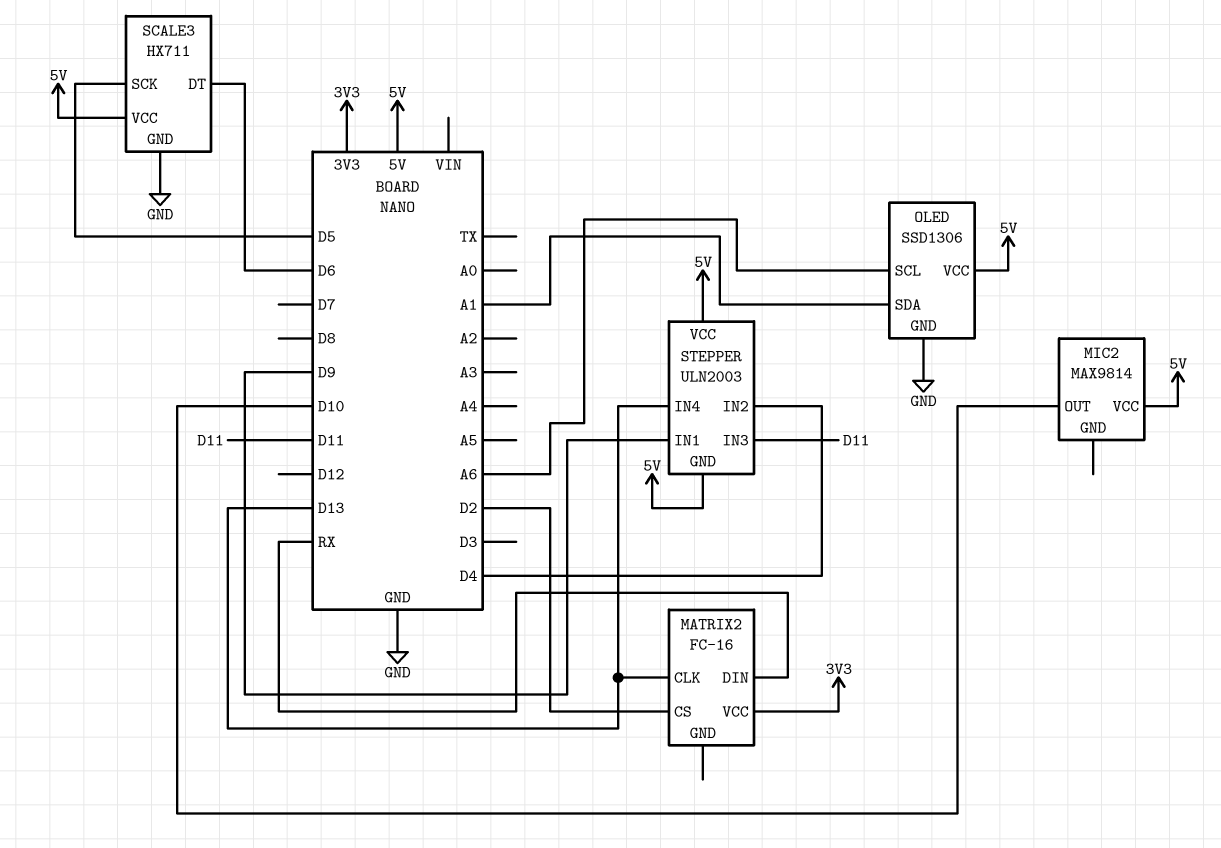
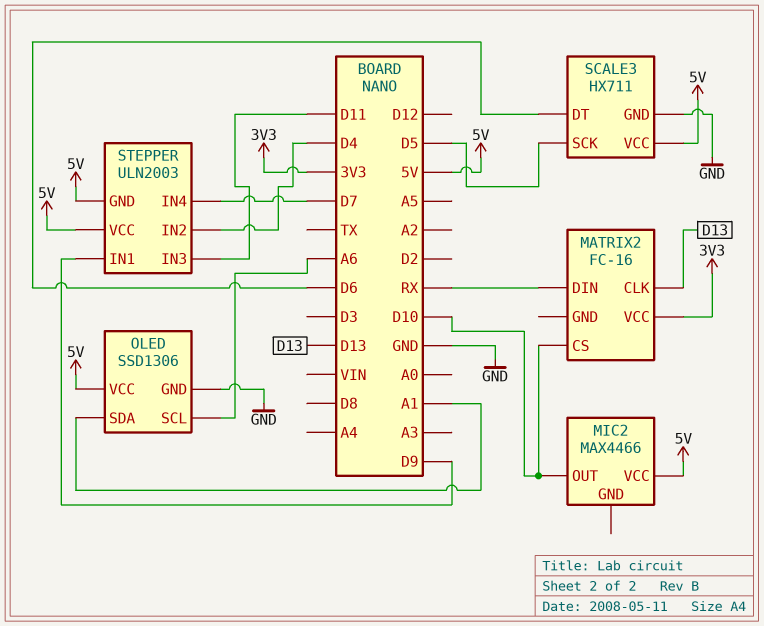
MATRIX2 pin CS: D2 -> D10
MIC2: MAX9814 -> MAX4466
STEPPER pin IN4: D13 -> D7

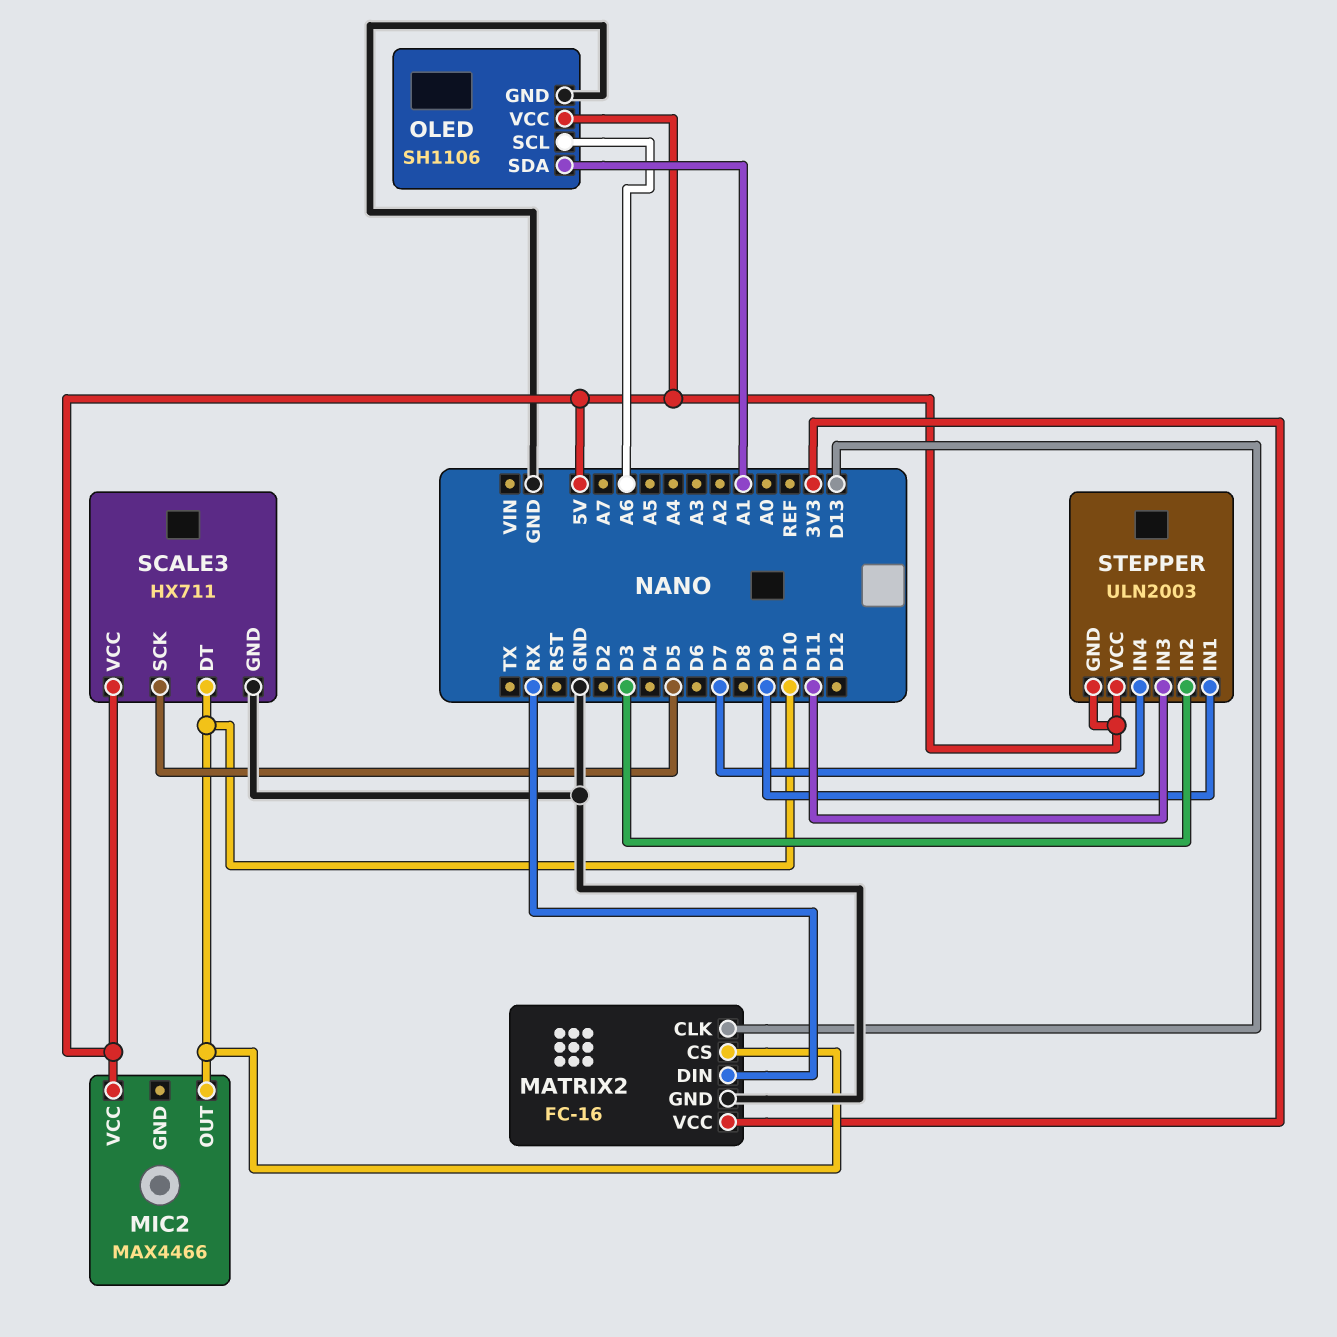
MATRIX2 pin GND: none -> GND
OLED: SSD1306 -> SH1106
SCALE3 pin DT: D6 -> D10
STEPPER pin IN2: D4 -> D3

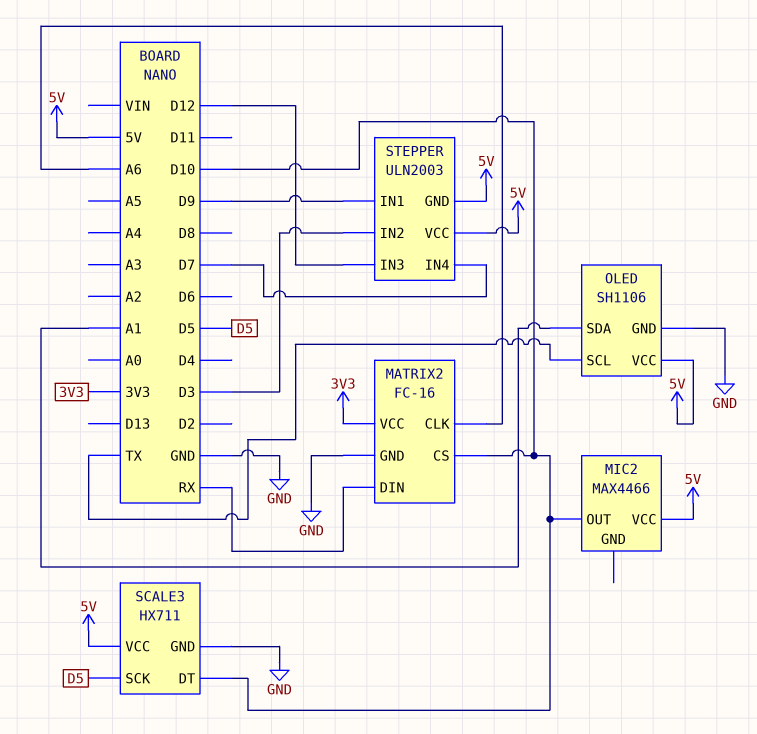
MATRIX2 pin CLK: D13 -> A6
OLED pin SCL: A6 -> TX
STEPPER pin IN3: D11 -> D12

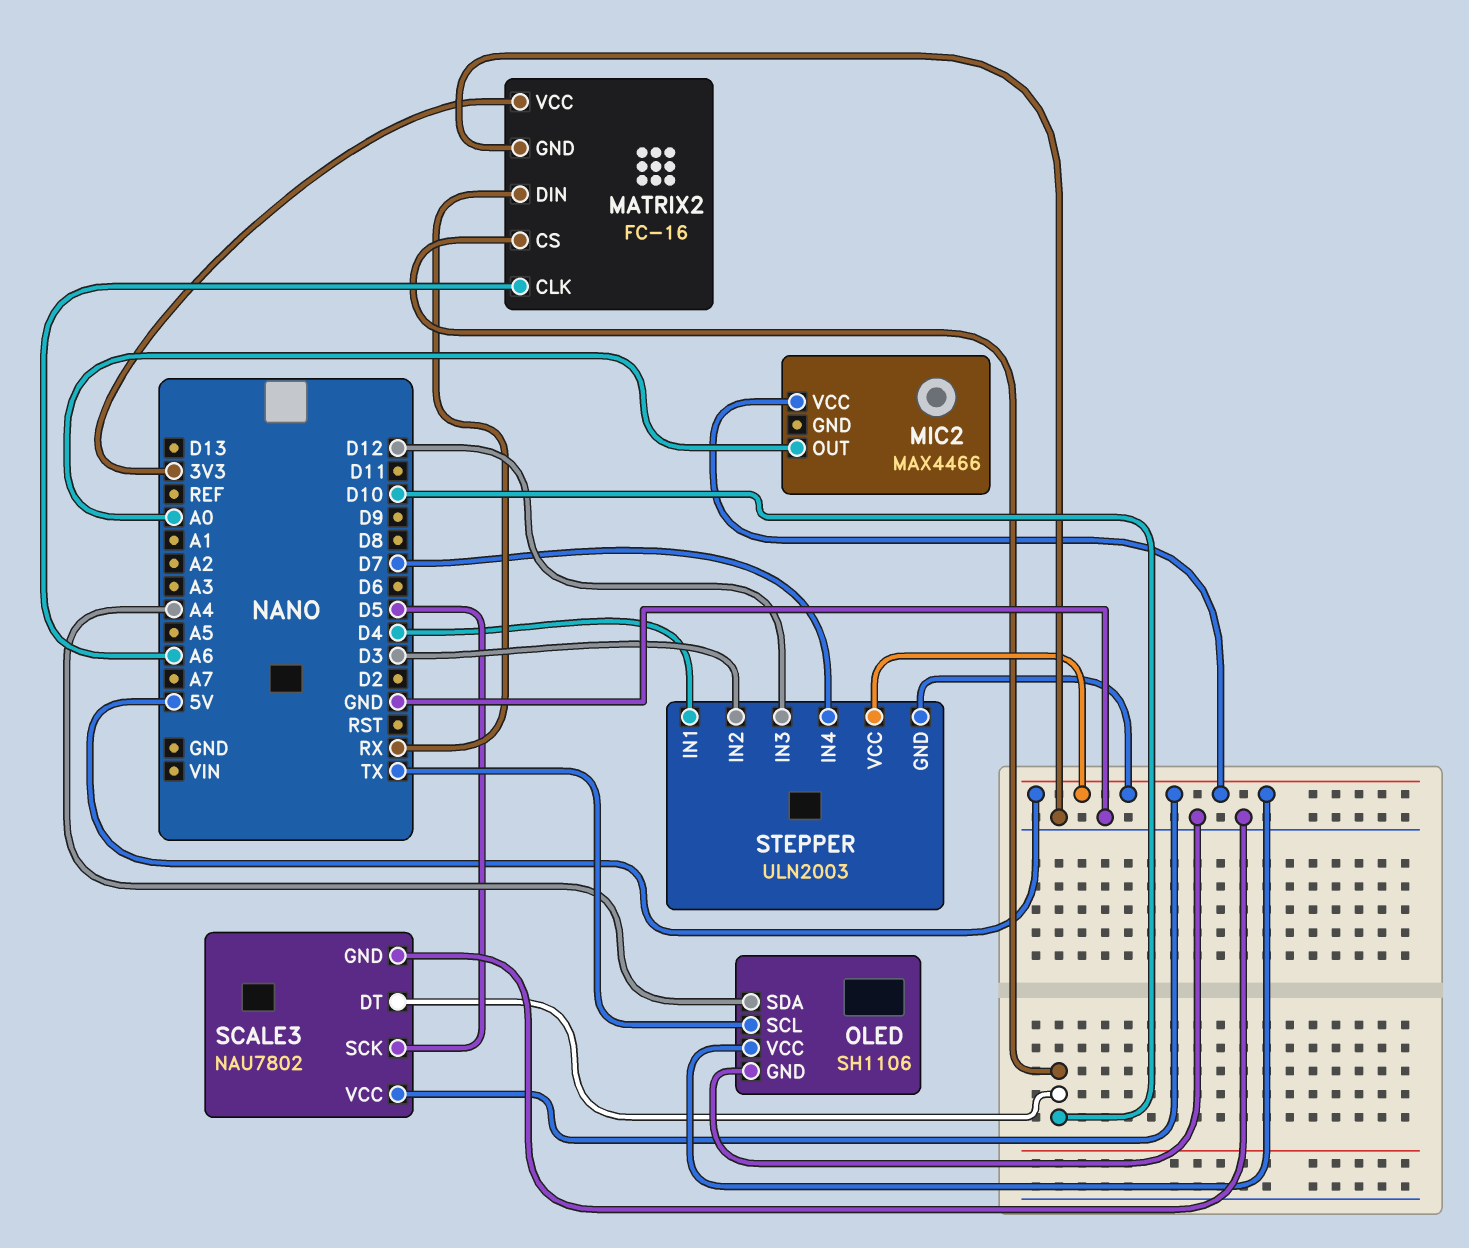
MIC2 pin OUT: D10 -> A0
OLED pin SDA: A1 -> A4
SCALE3: HX711 -> NAU7802
STEPPER pin IN1: D9 -> D4

